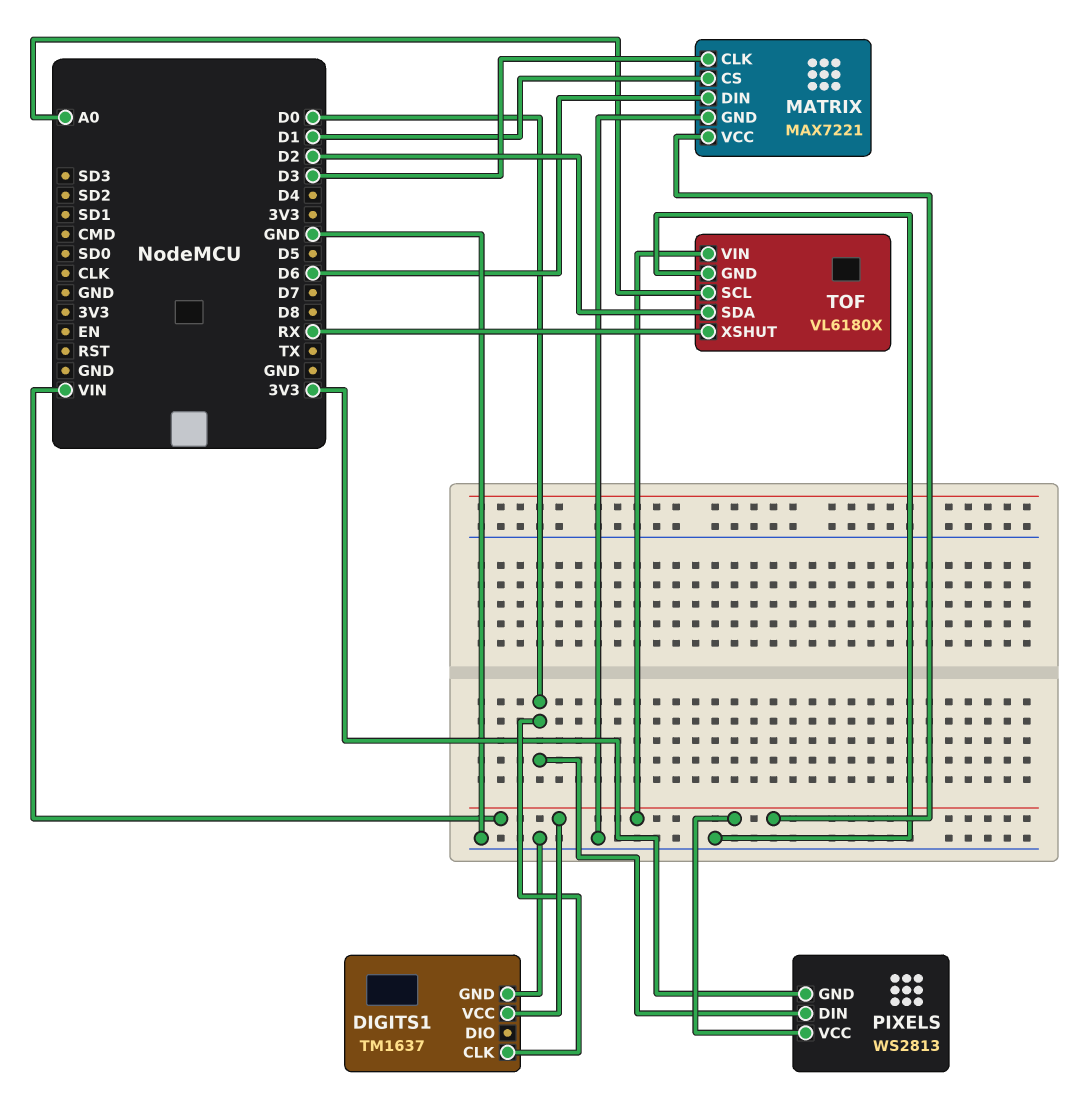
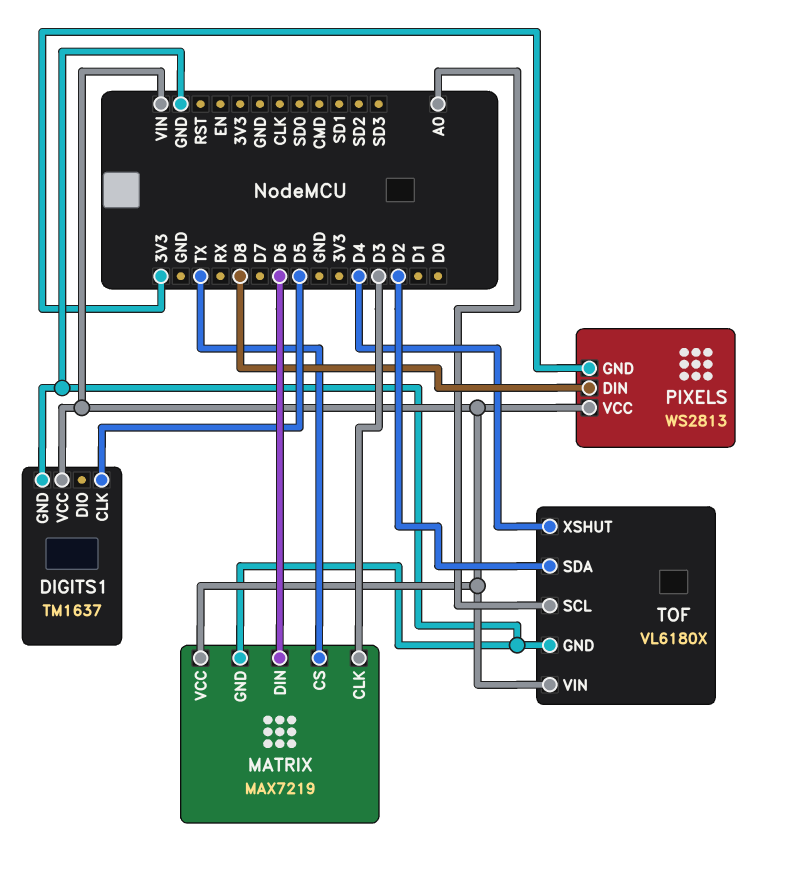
DIGITS1 pin CLK: D0 -> D5
MATRIX: MAX7221 -> MAX7219
MATRIX pin CS: D1 -> TX
PIXELS pin DIN: D0 -> D8
TOF pin XSHUT: RX -> D4

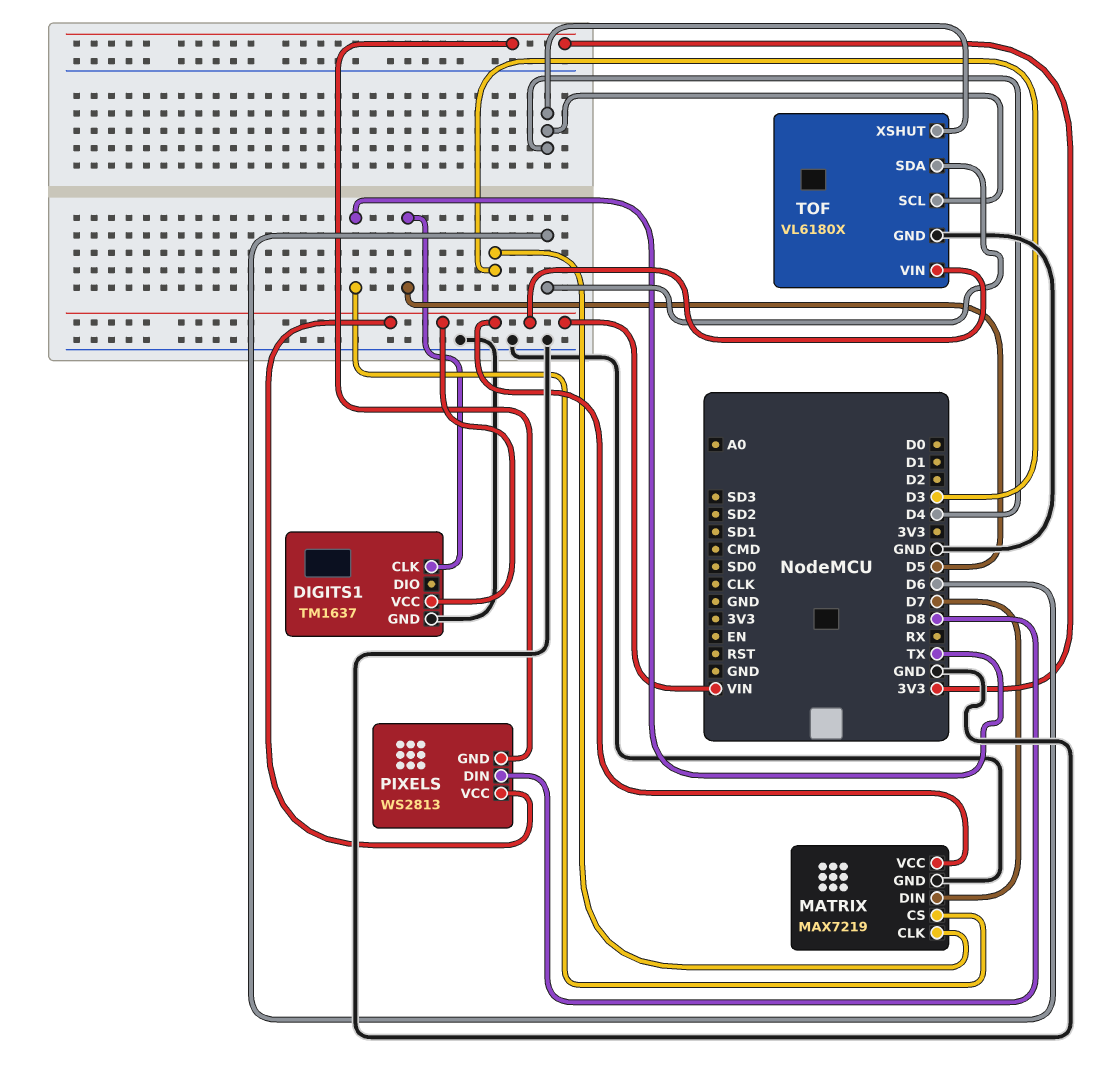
MATRIX pin DIN: D6 -> D7
TOF pin SCL: A0 -> D4
TOF pin SDA: D2 -> D6

